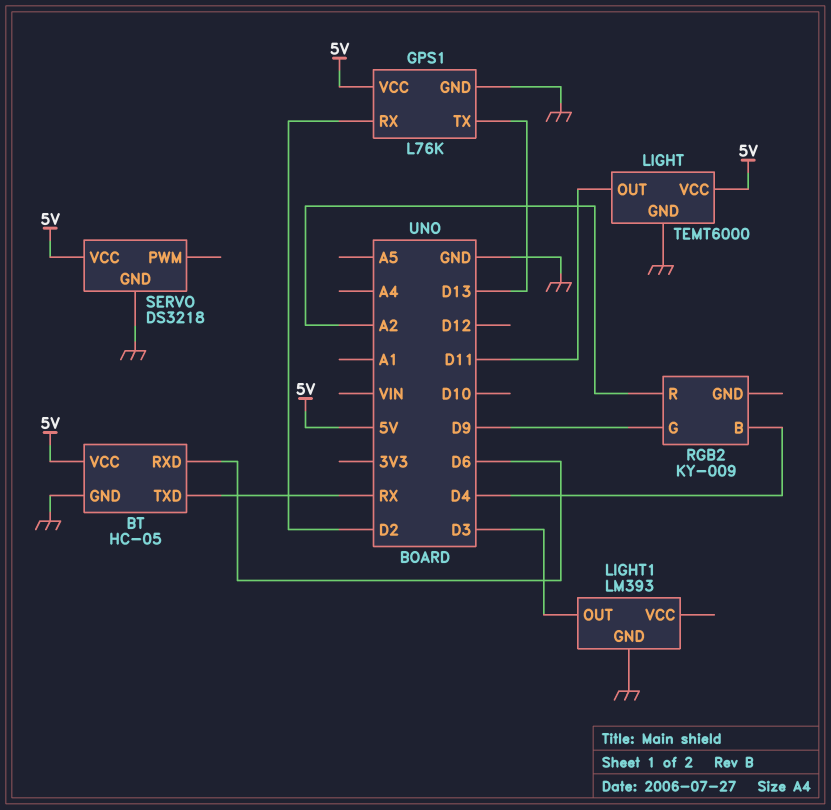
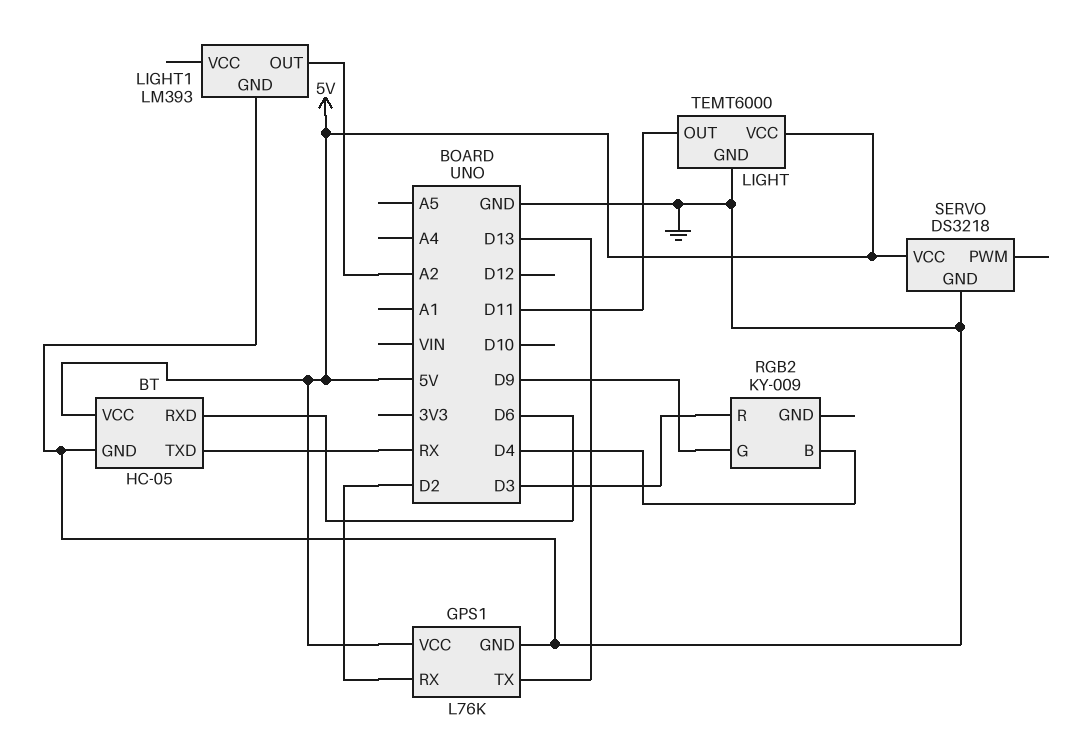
LIGHT1 pin OUT: D3 -> A2
RGB2 pin R: A2 -> D3

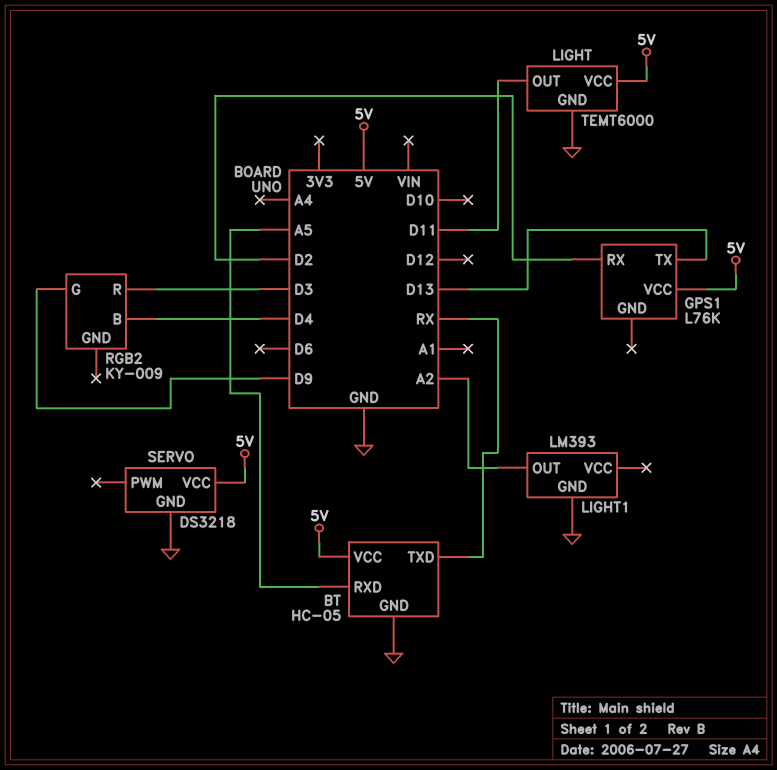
BT pin RXD: D6 -> A5
GPS1 pin GND: GND -> none

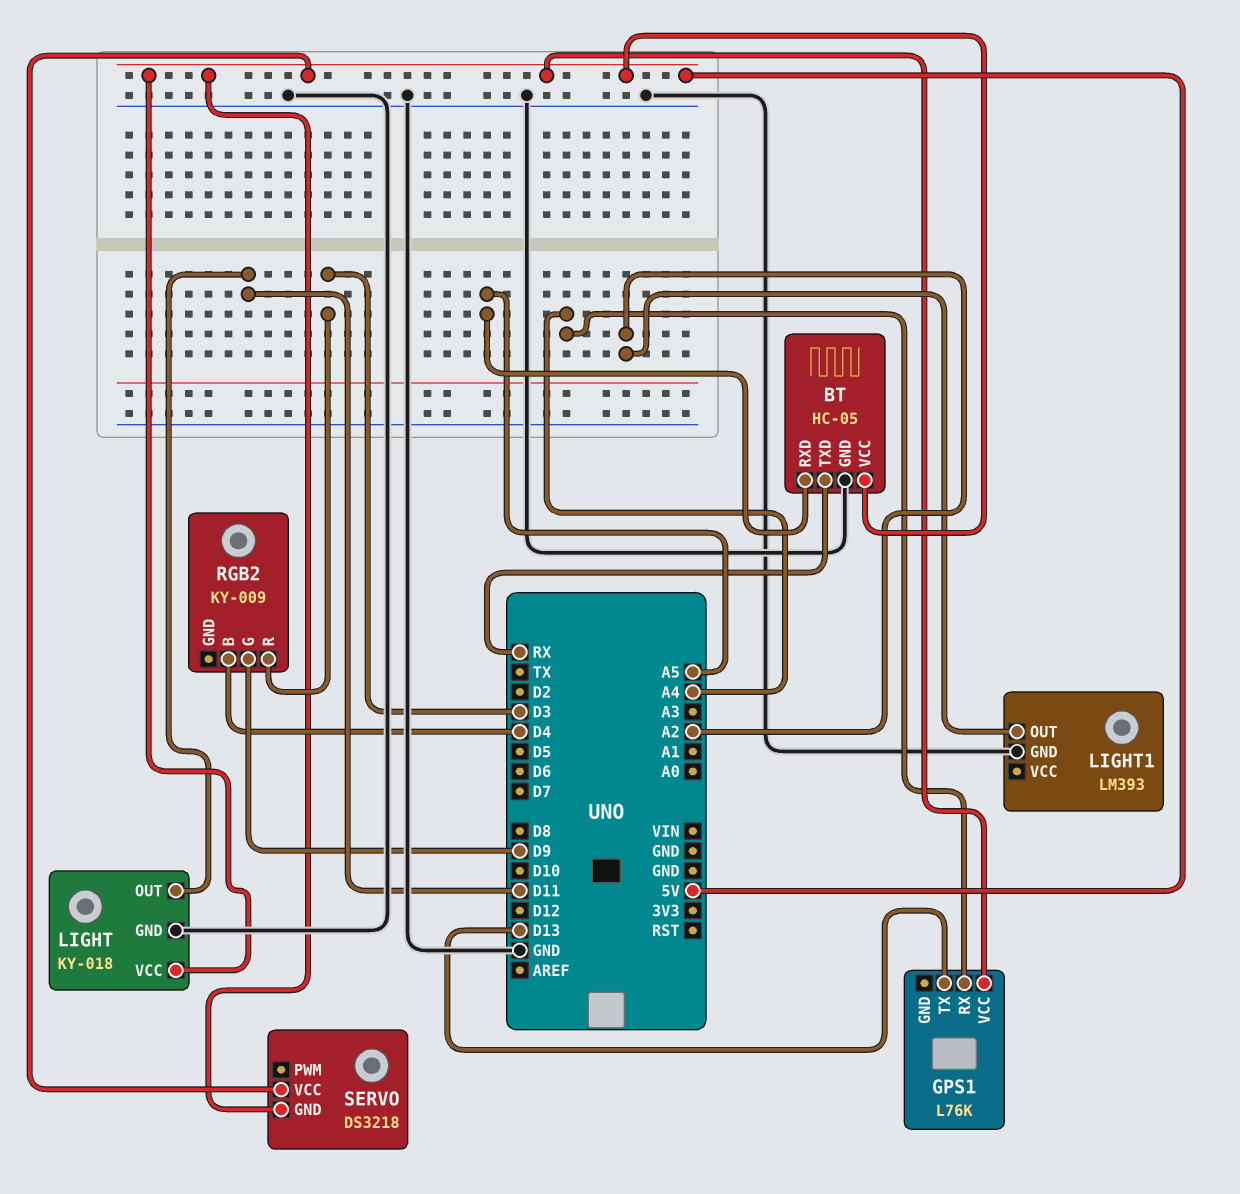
GPS1 pin RX: D2 -> A4
LIGHT: TEMT6000 -> KY-018
SERVO pin GND: GND -> 5V

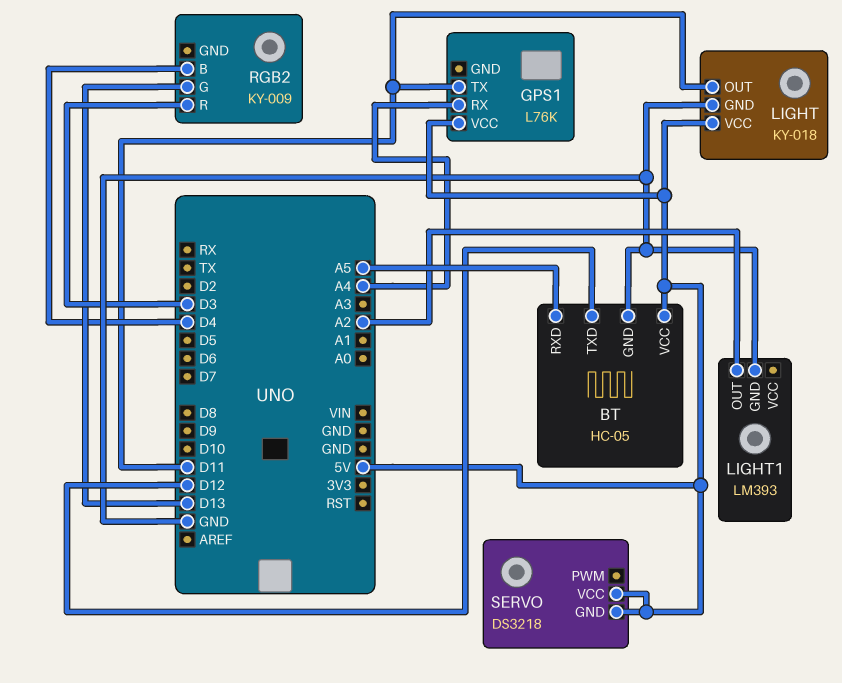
BT pin TXD: RX -> D12
GPS1 pin TX: D13 -> D11
RGB2 pin G: D9 -> D13

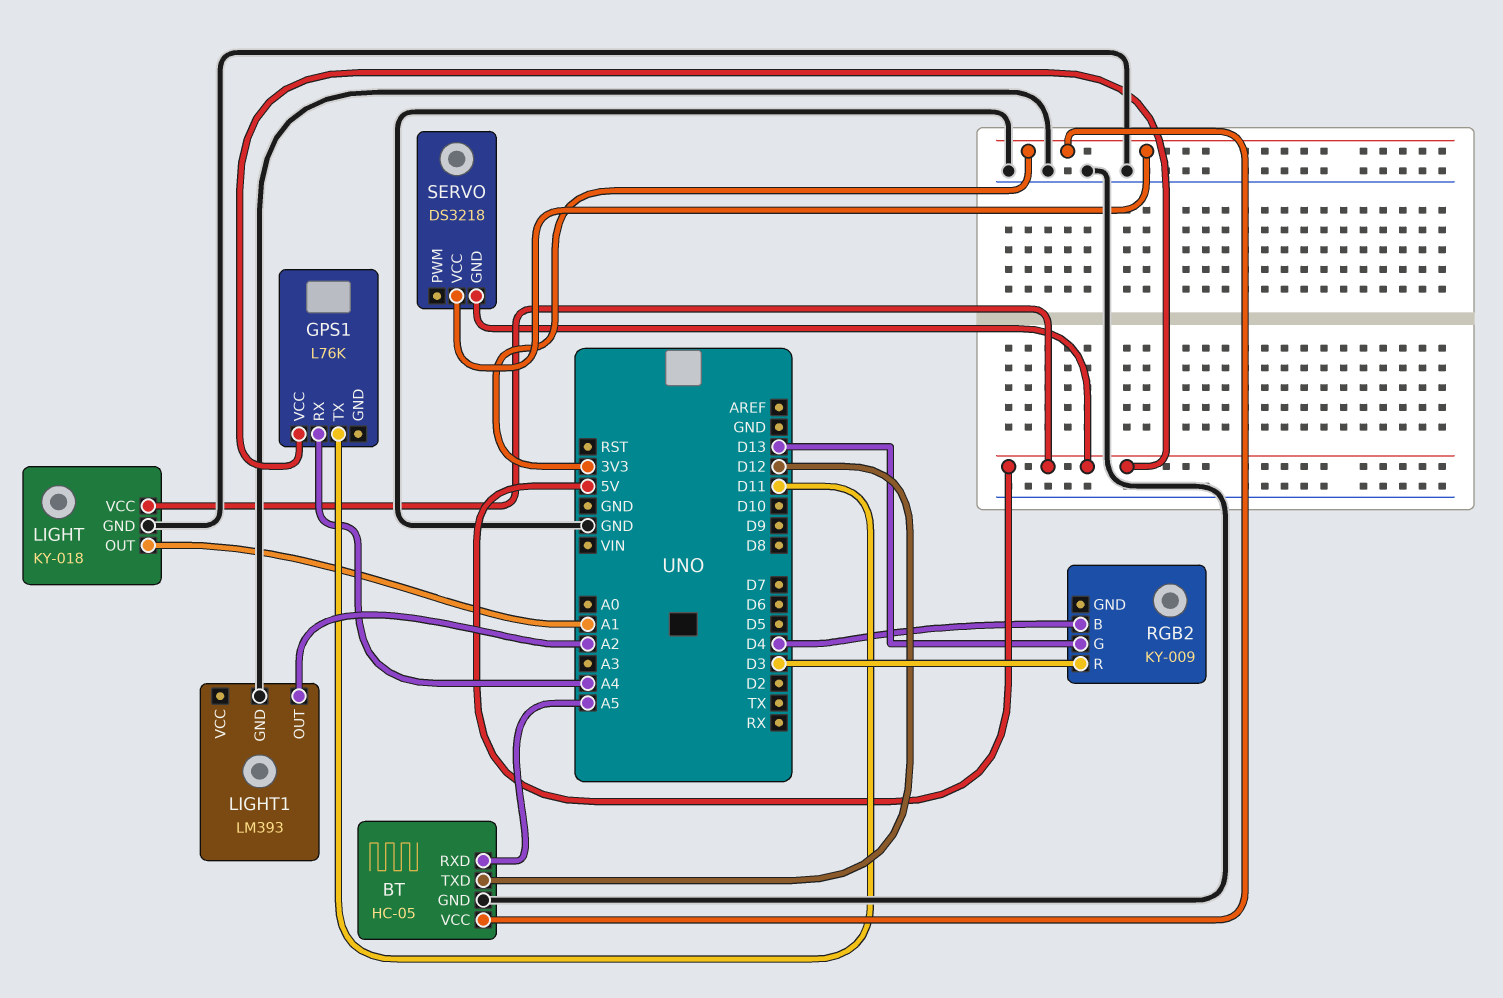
BT pin VCC: 5V -> 3V3
LIGHT pin OUT: D11 -> A1
SERVO pin VCC: 5V -> 3V3

